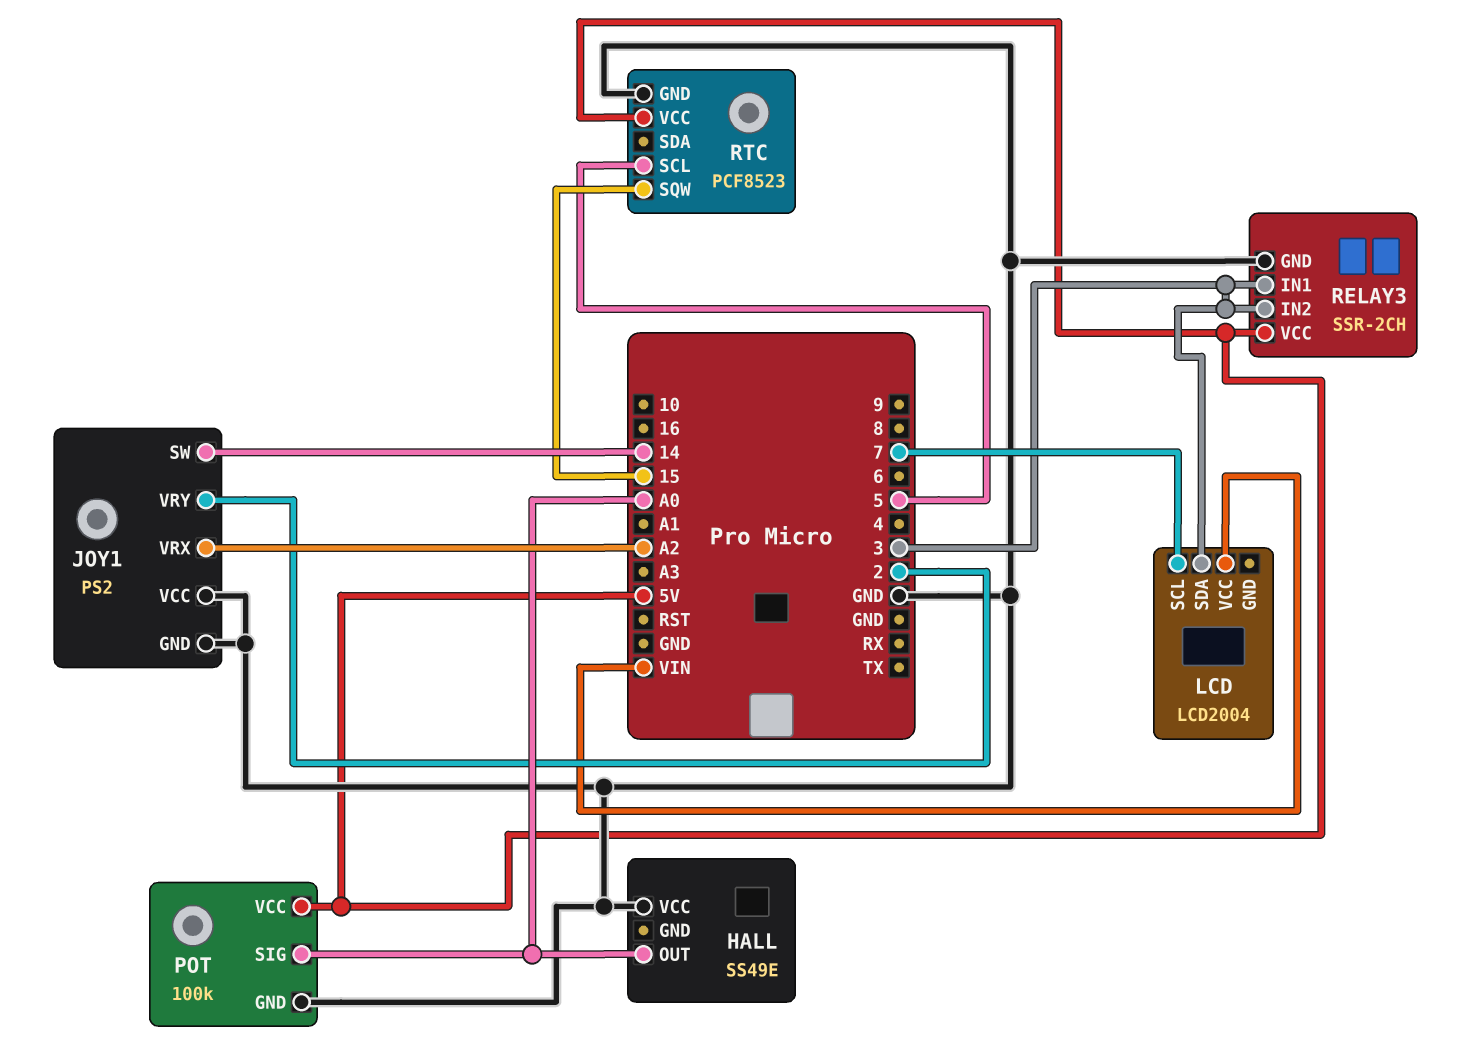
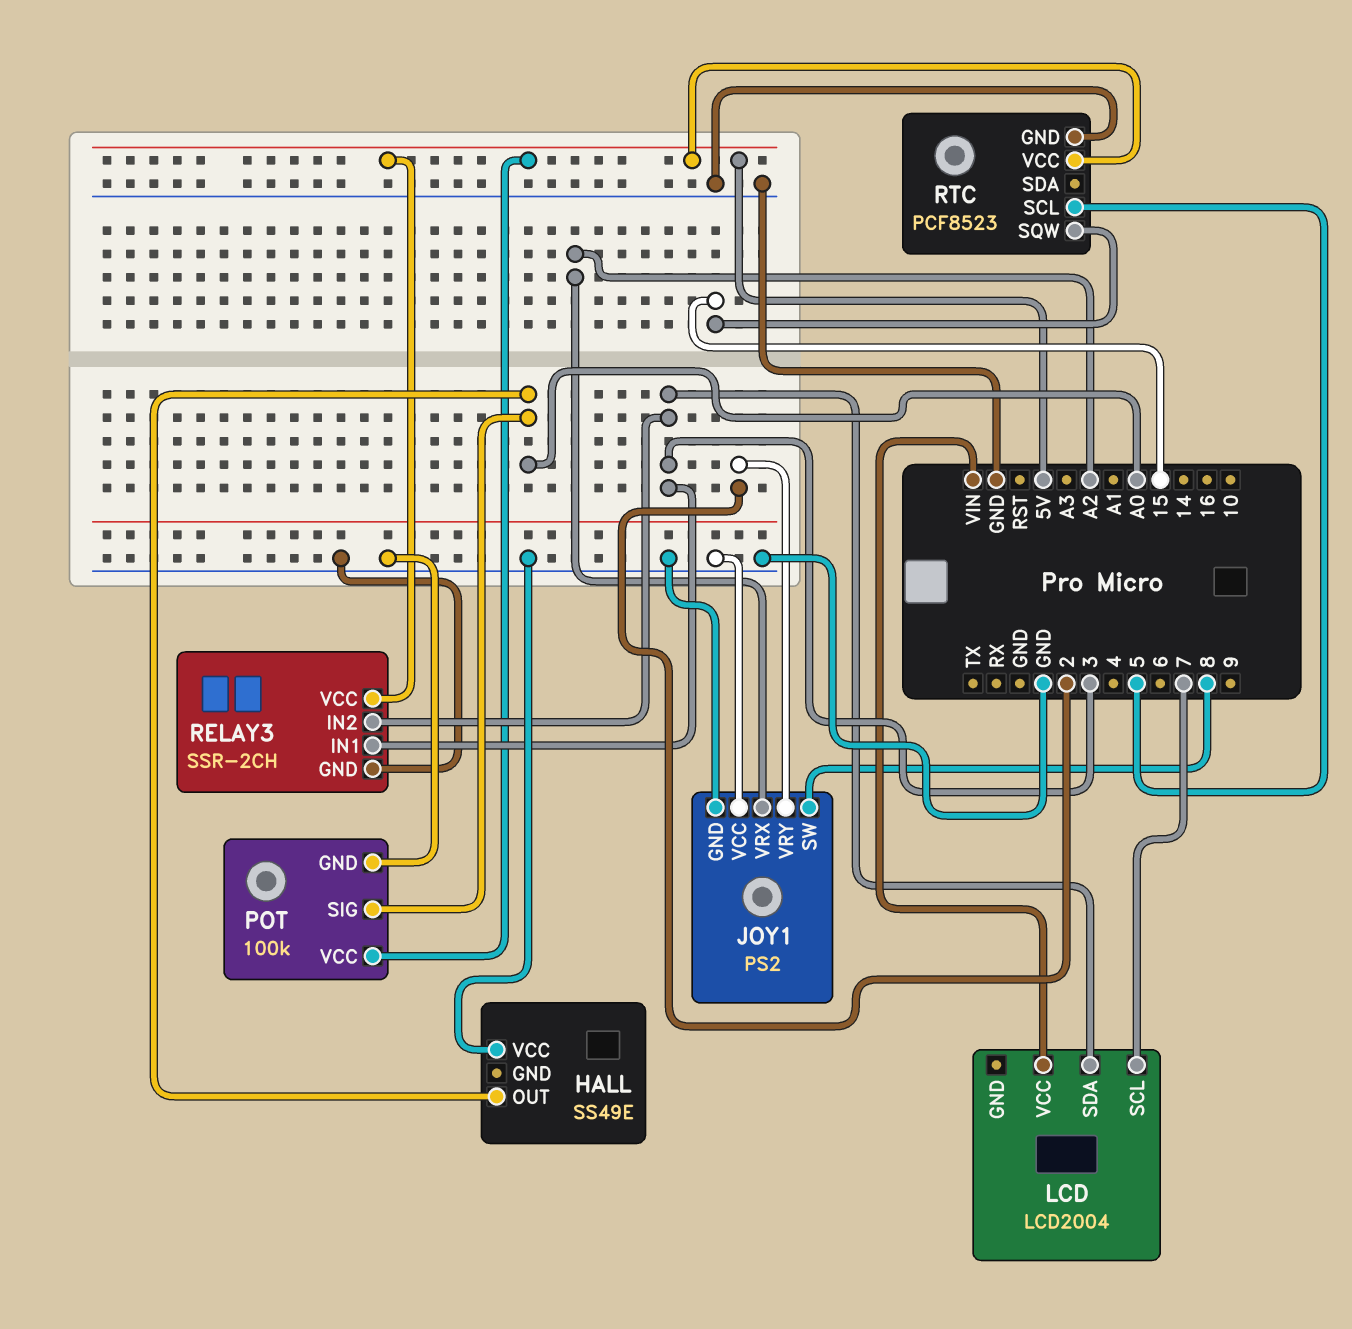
JOY1 pin SW: 14 -> 8

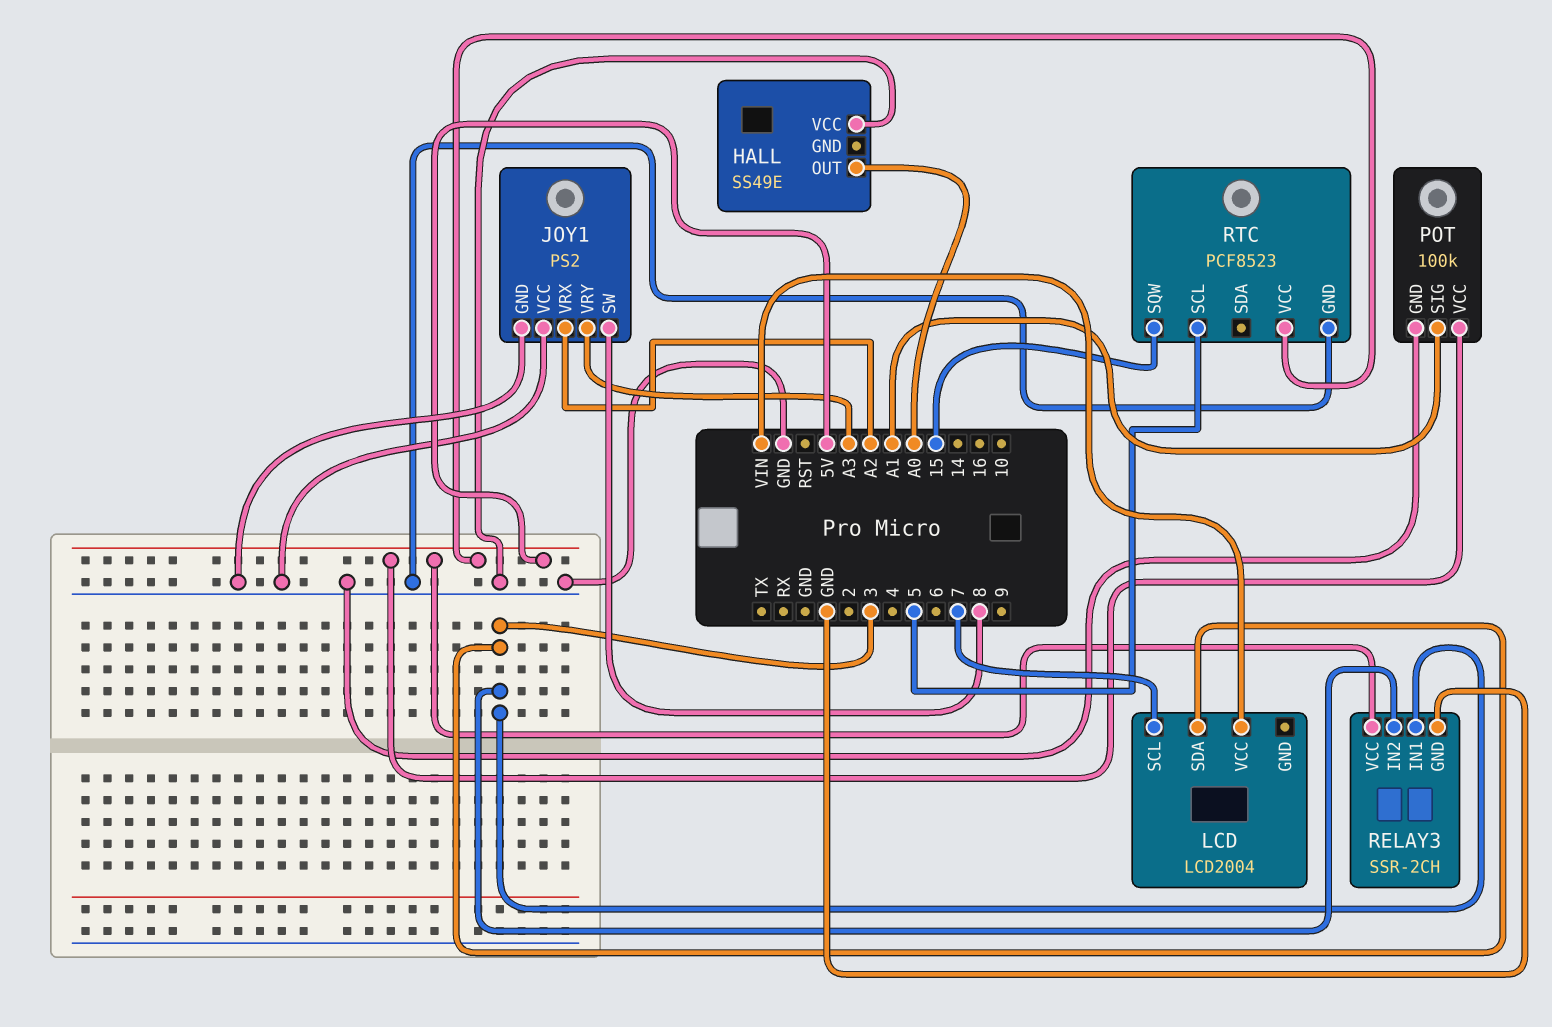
JOY1 pin VRY: 2 -> A3
POT pin SIG: A0 -> A1

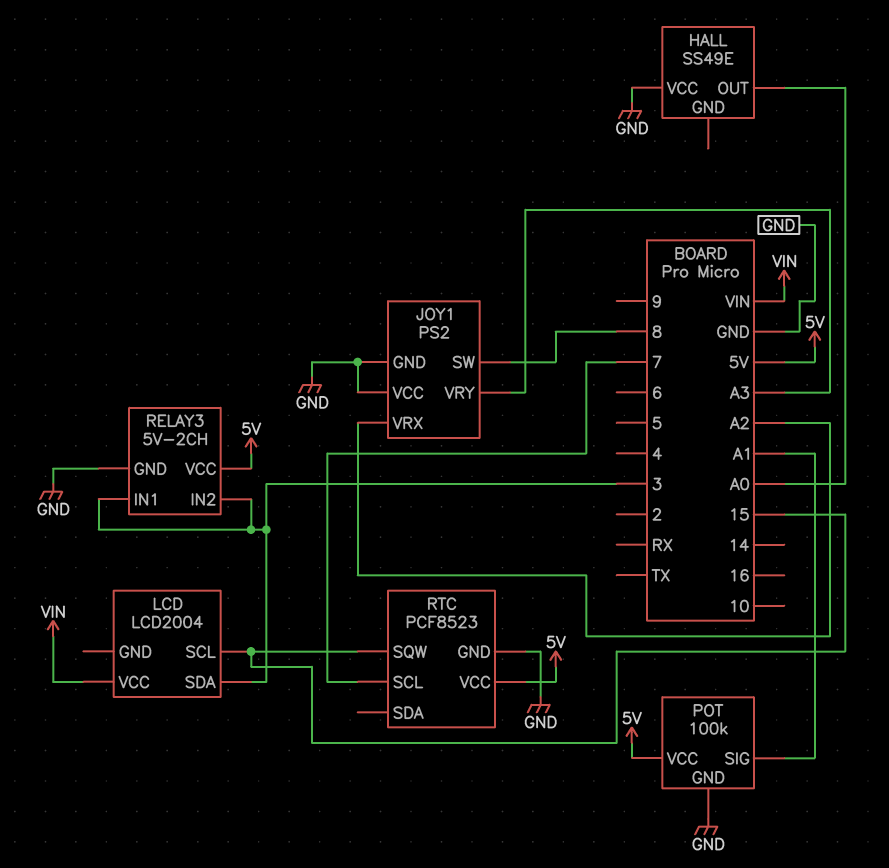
LCD pin SCL: 7 -> 15
RELAY3: SSR-2CH -> 5V-2CH
RTC pin SCL: 5 -> 7

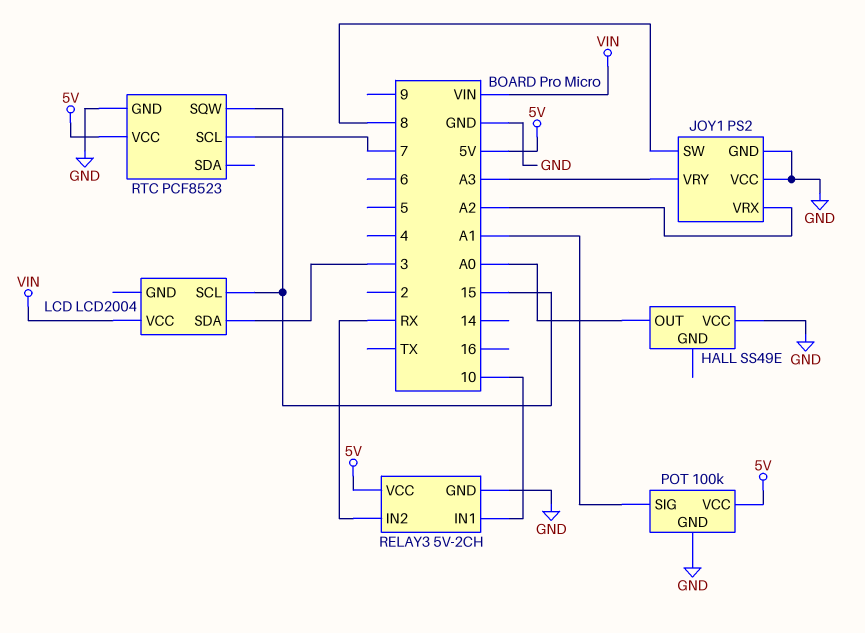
RELAY3 pin IN1: 3 -> 10
RELAY3 pin IN2: 3 -> RX

